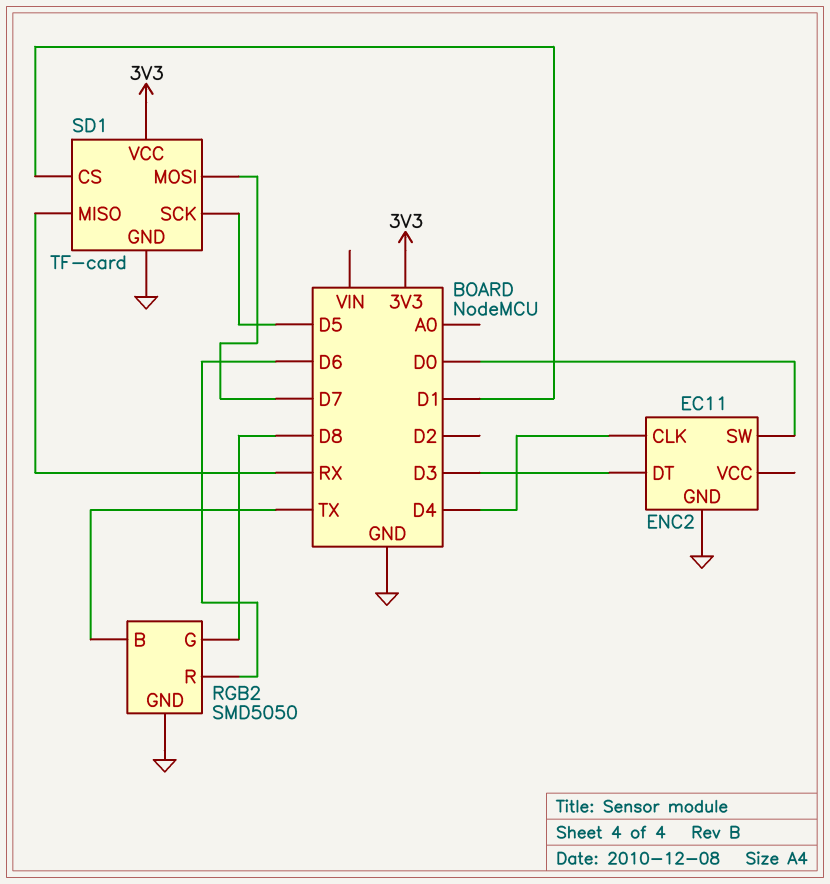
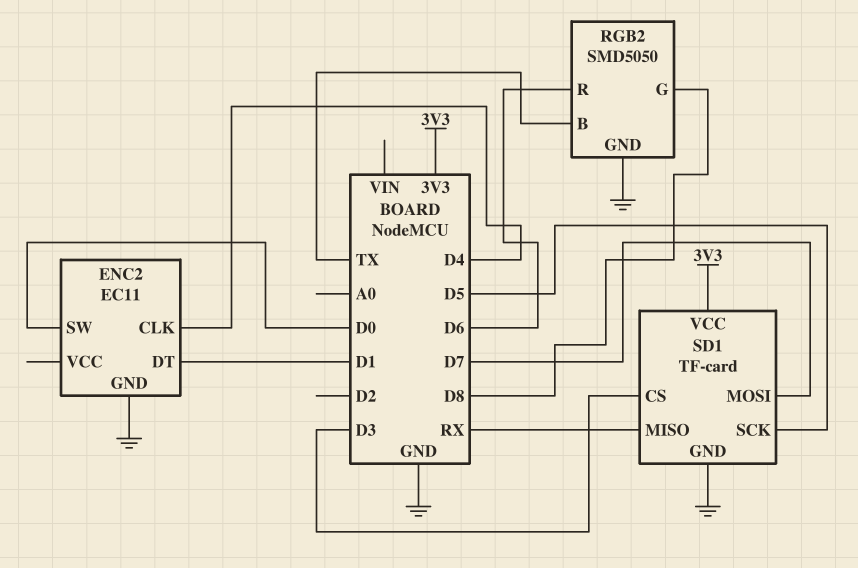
ENC2 pin DT: D3 -> D1
SD1 pin CS: D1 -> D3

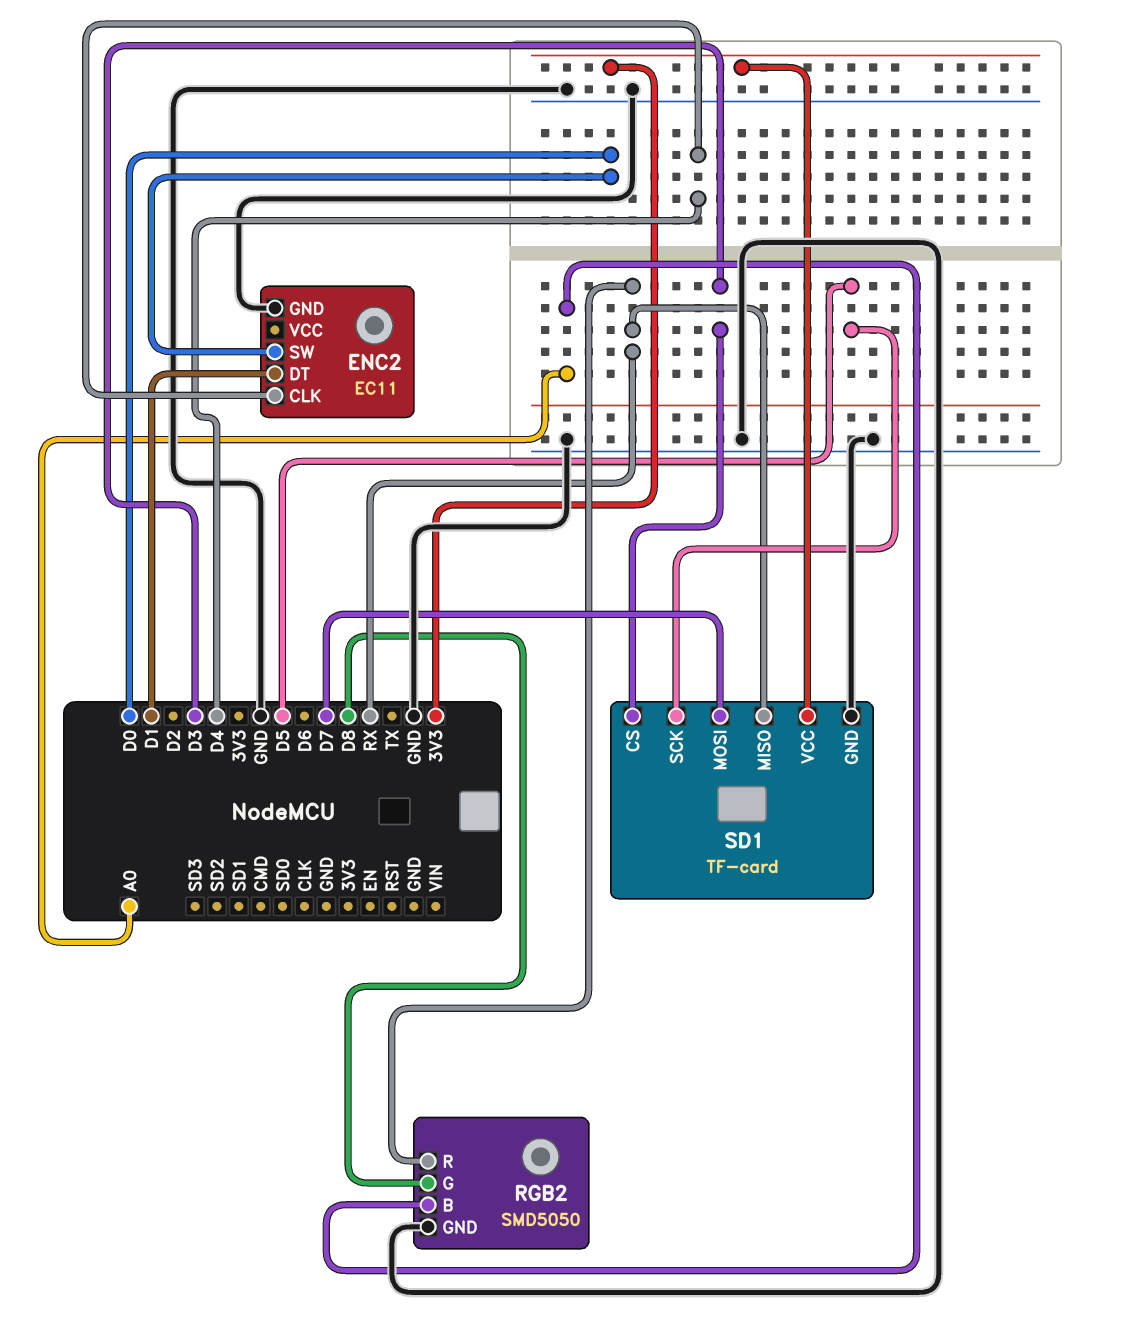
RGB2 pin B: TX -> A0
RGB2 pin R: D6 -> RX

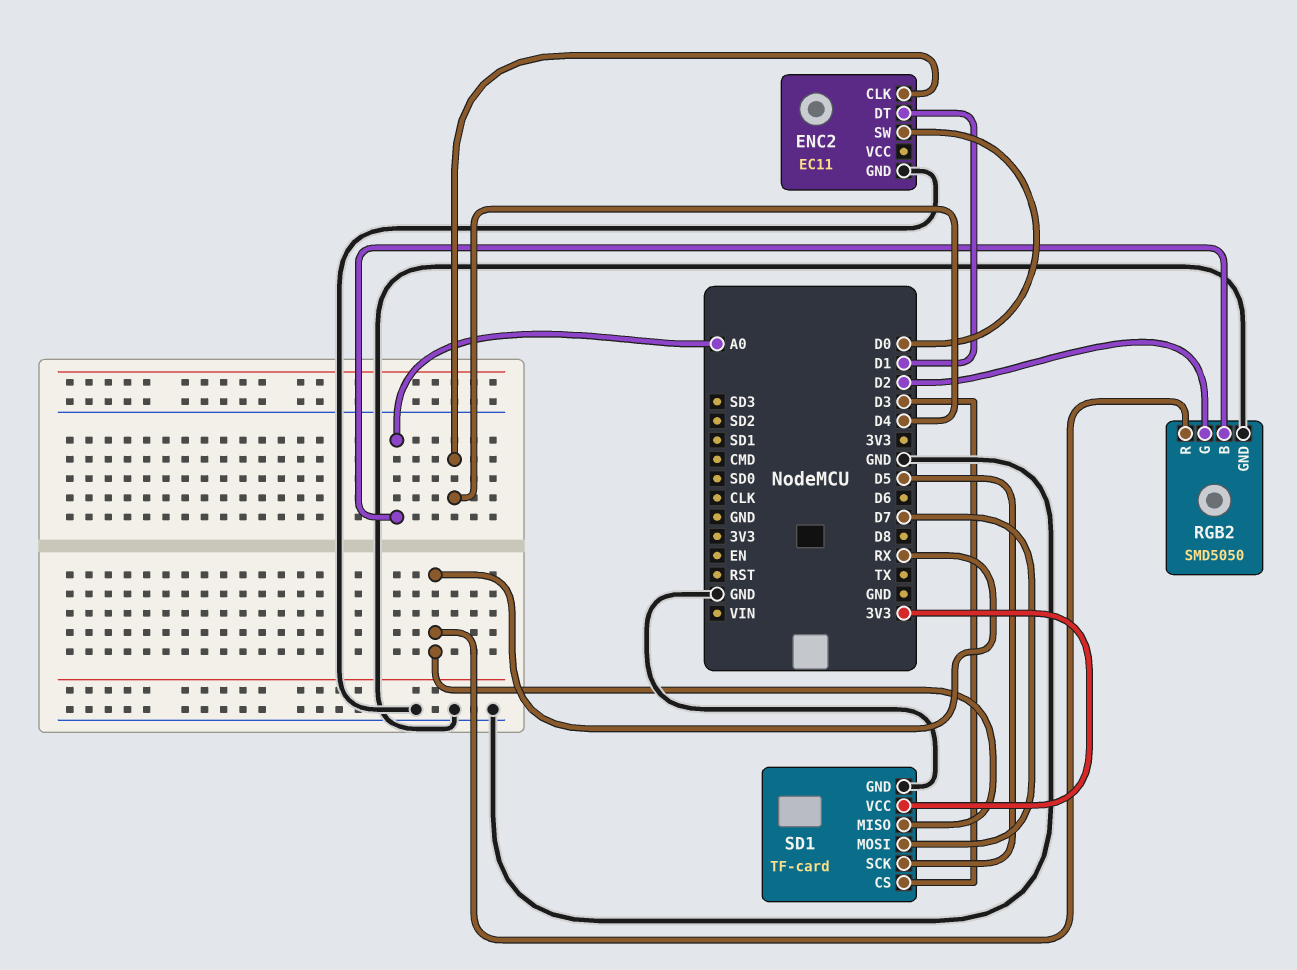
RGB2 pin G: D8 -> D2

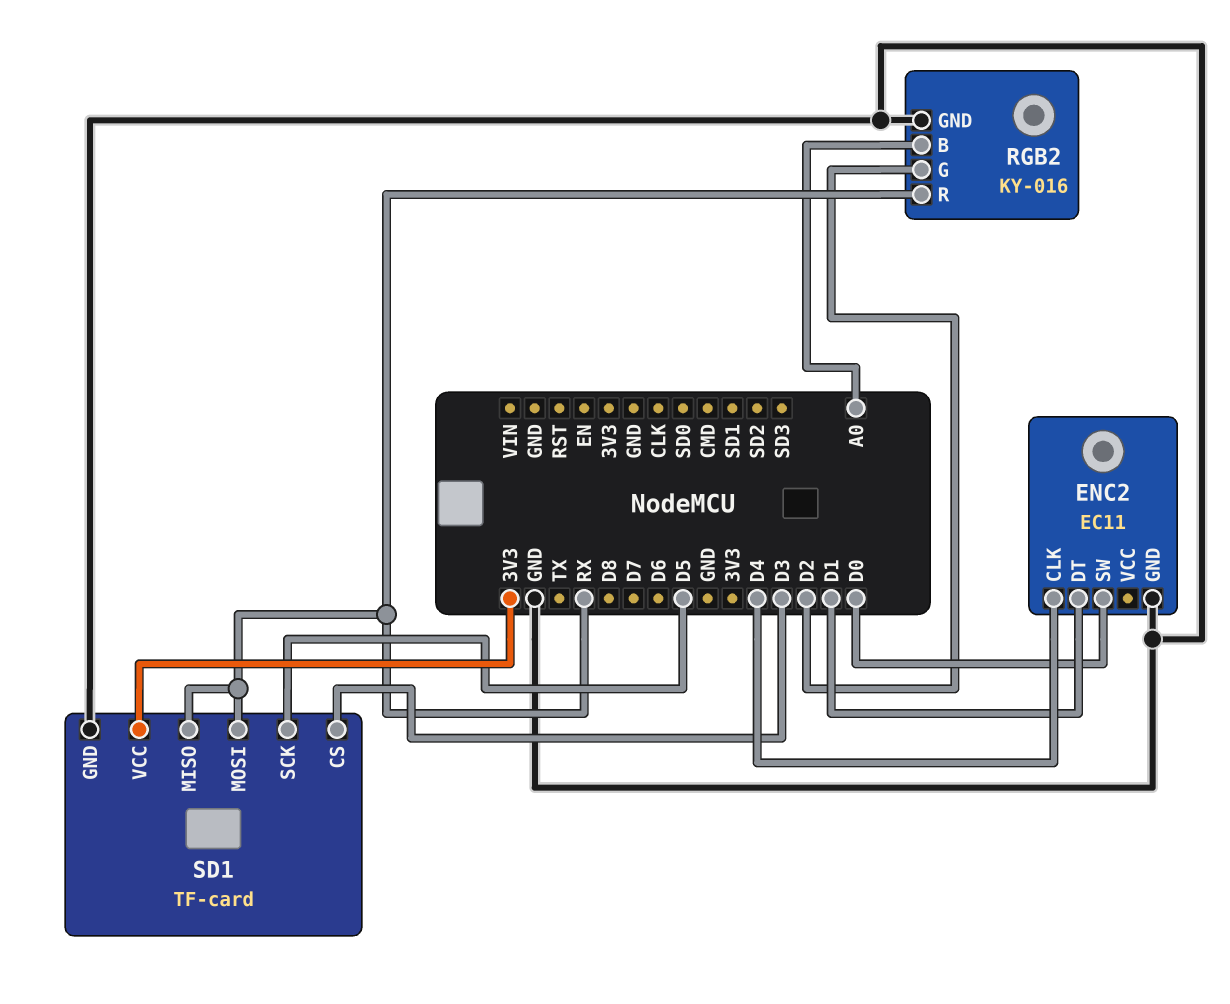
RGB2: SMD5050 -> KY-016
SD1 pin MOSI: D7 -> RX

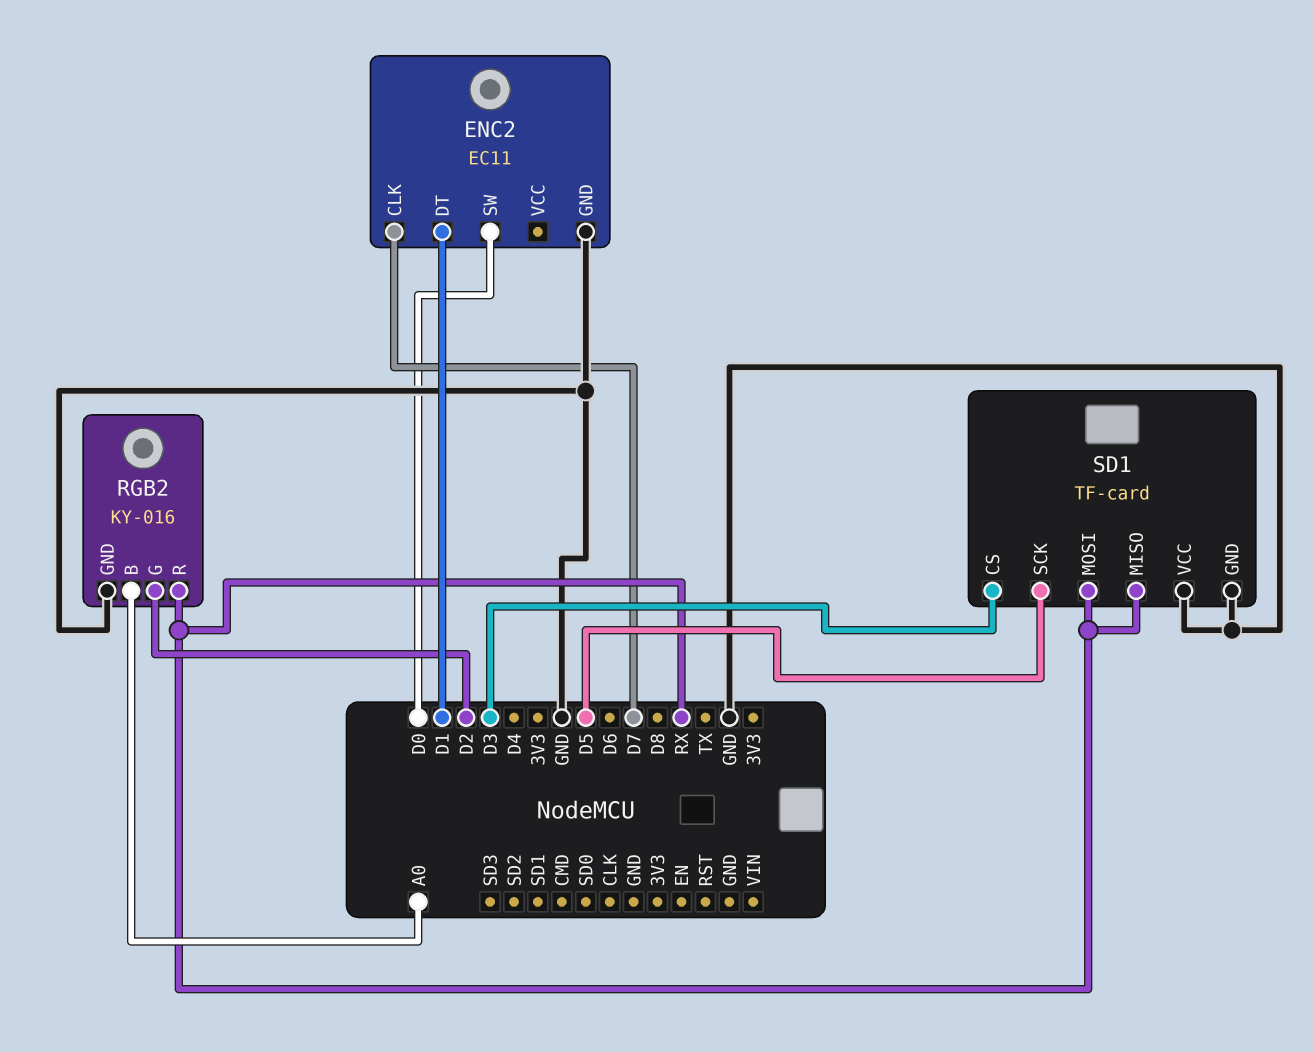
ENC2 pin CLK: D4 -> D7
SD1 pin VCC: 3V3 -> GND

